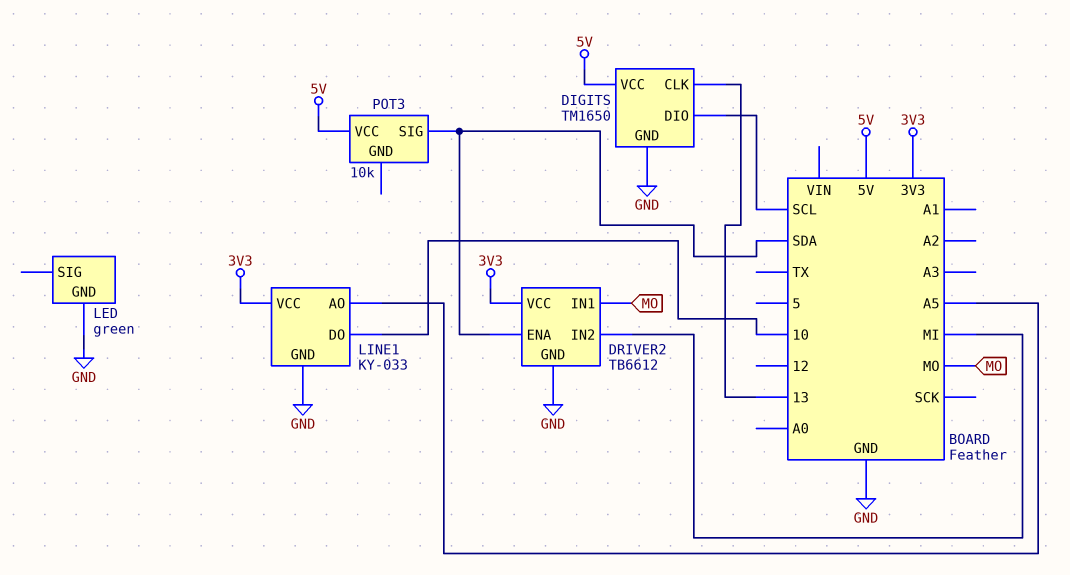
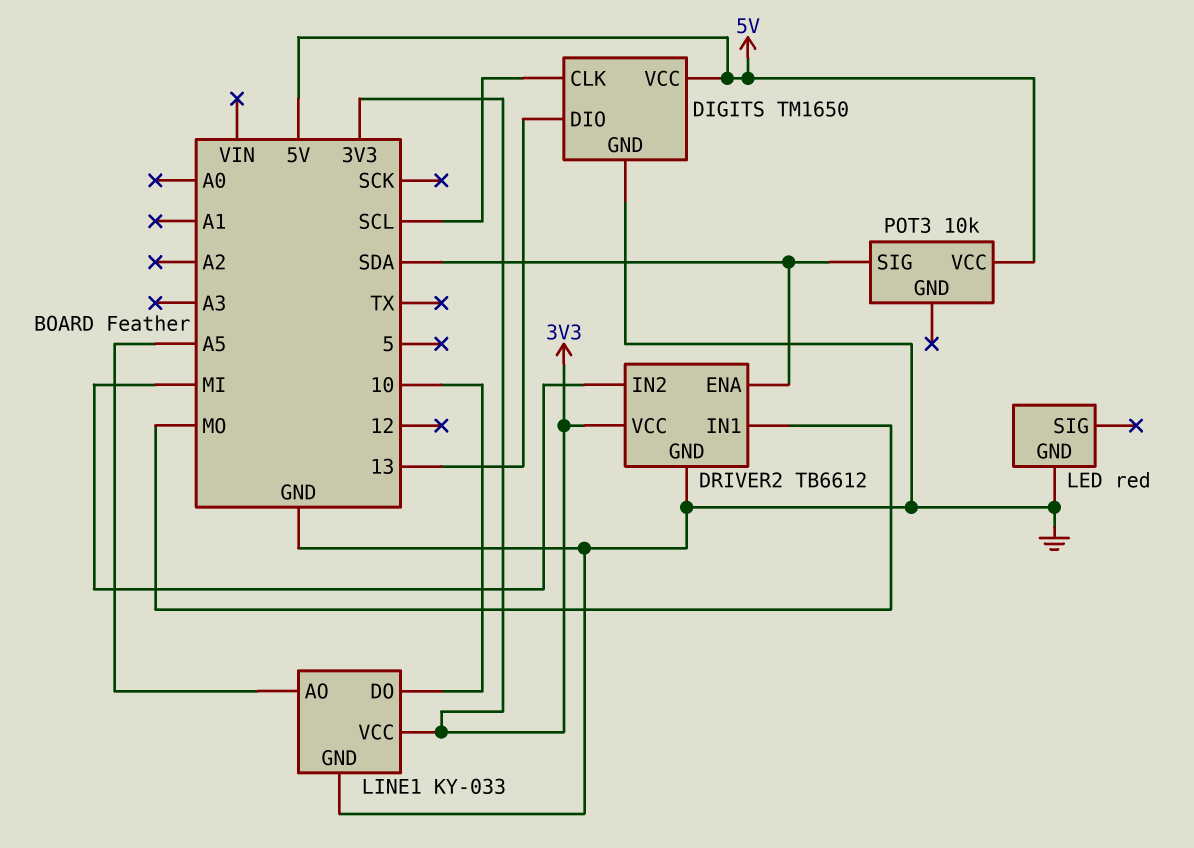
DIGITS pin CLK: 13 -> SCL
DIGITS pin DIO: SCL -> 13
LED: green -> red

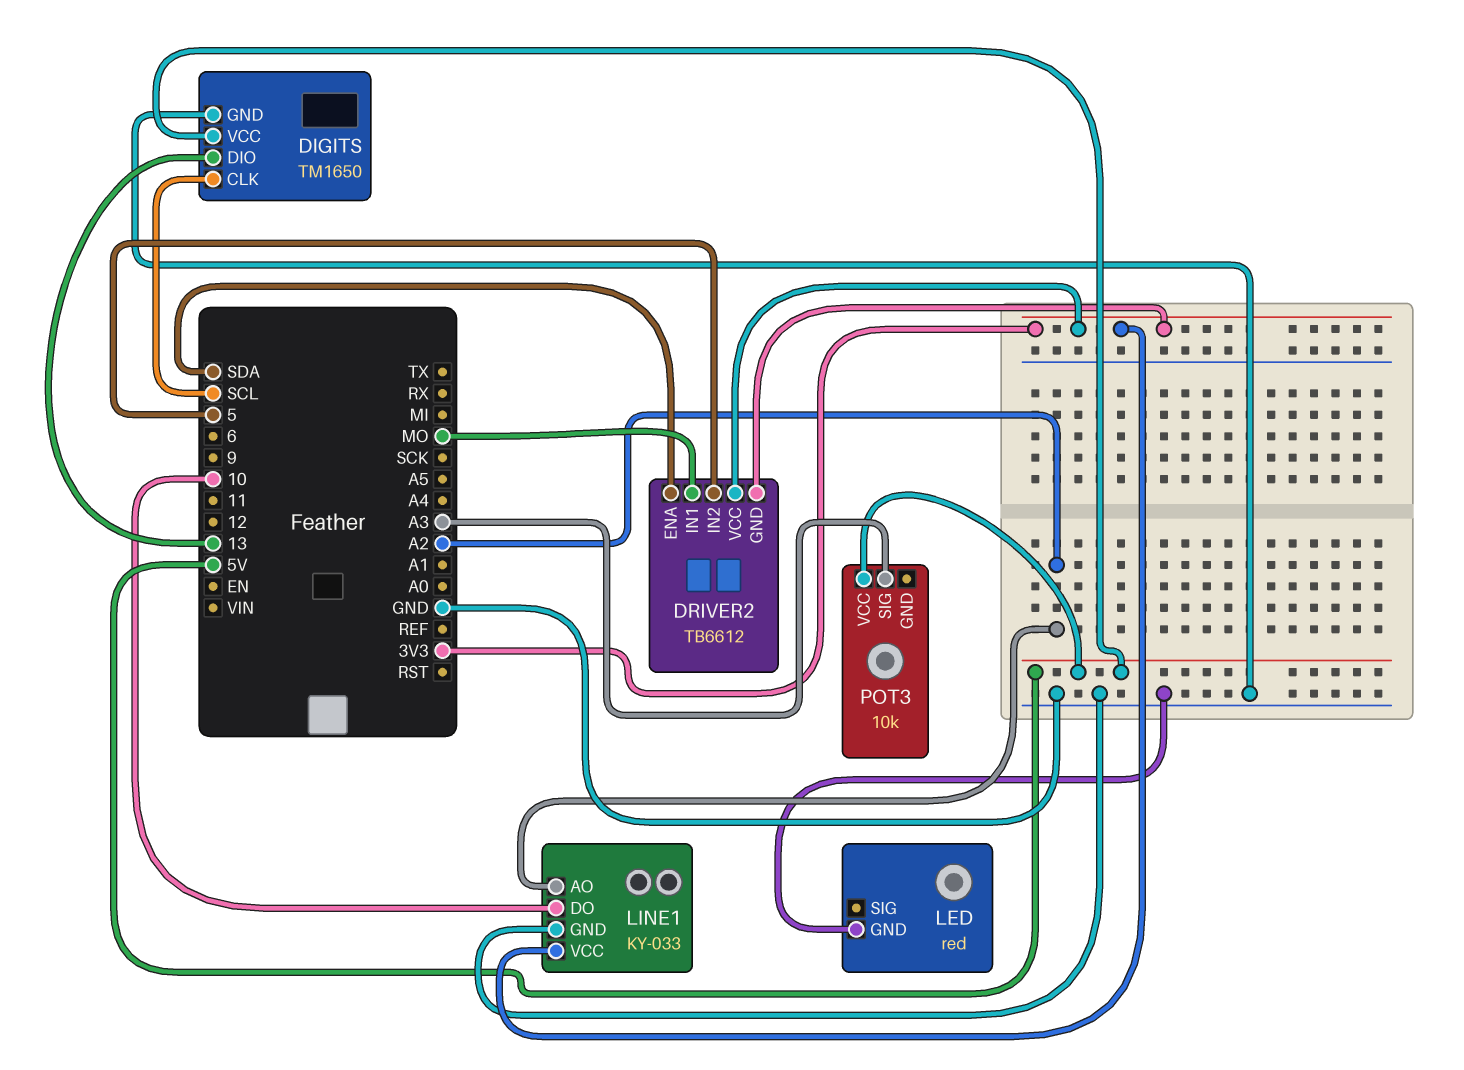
DRIVER2 pin GND: GND -> 3V3
DRIVER2 pin IN2: MI -> 5
LINE1 pin AO: A5 -> A2
POT3 pin SIG: SDA -> A3

